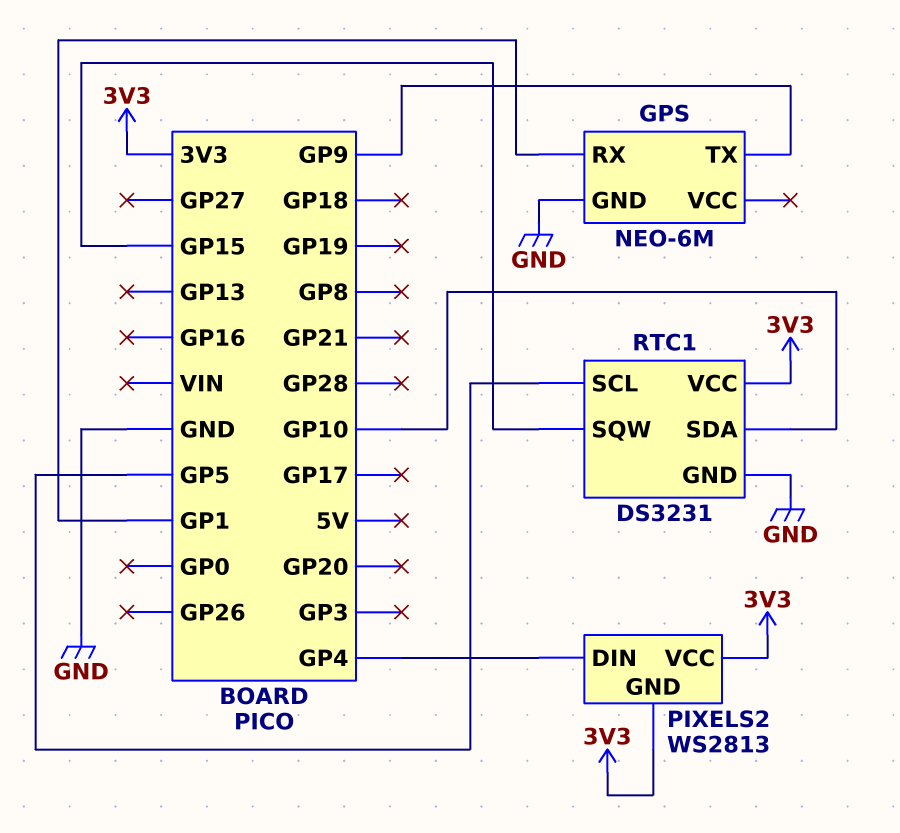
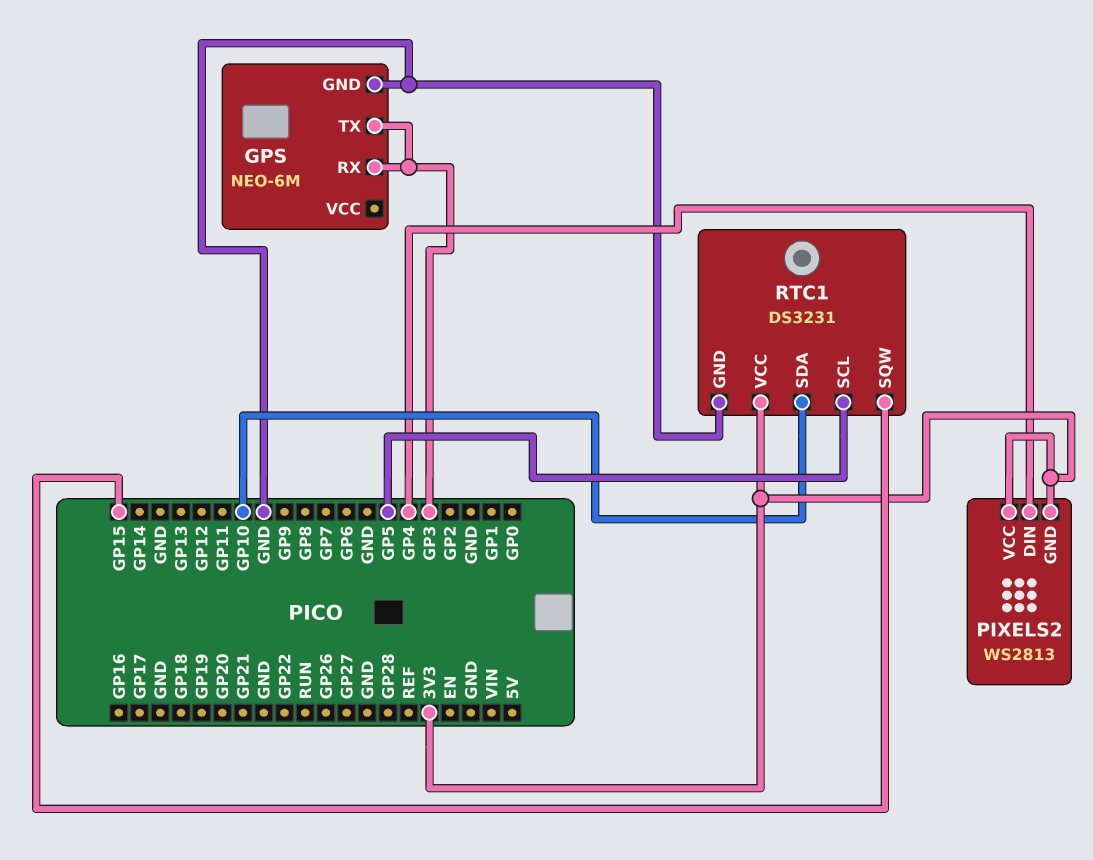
GPS pin RX: GP1 -> GP3
GPS pin TX: GP9 -> GP3

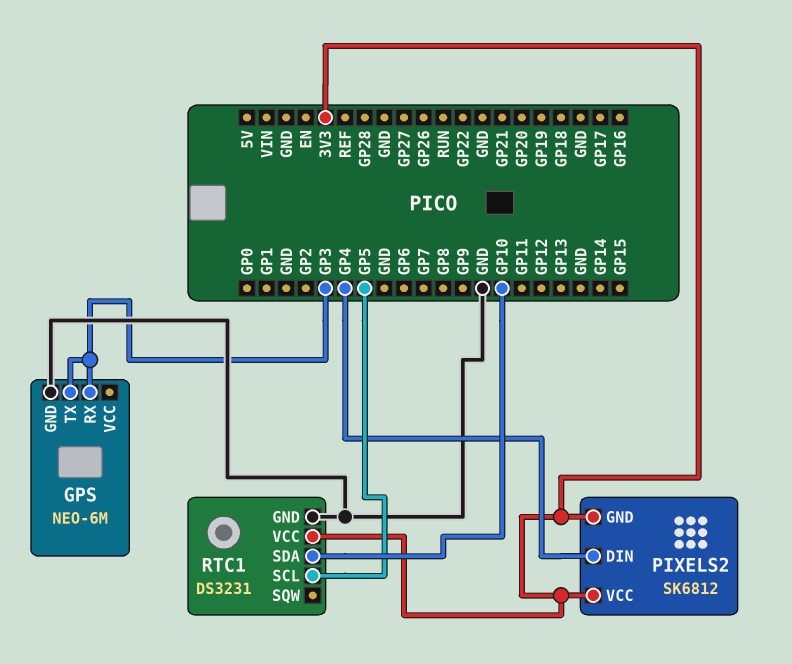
PIXELS2: WS2813 -> SK6812
RTC1 pin SQW: GP15 -> none

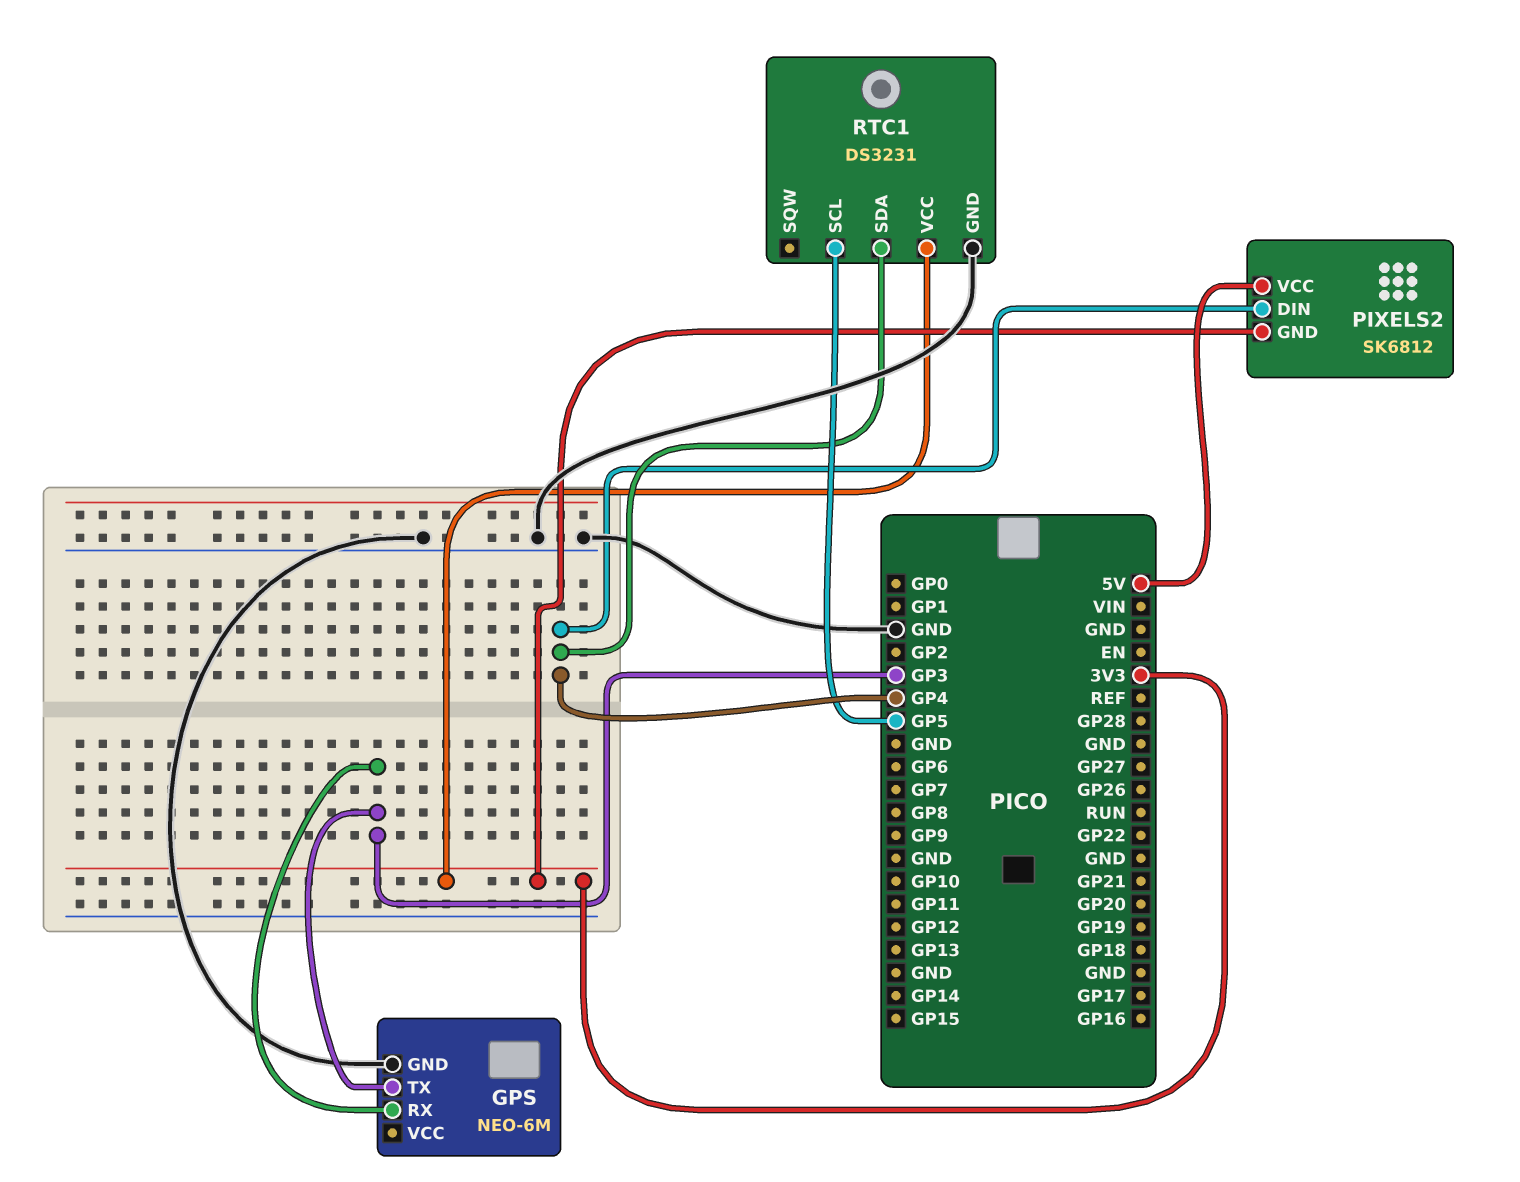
PIXELS2 pin VCC: 3V3 -> 5V
RTC1 pin SDA: GP10 -> GP4

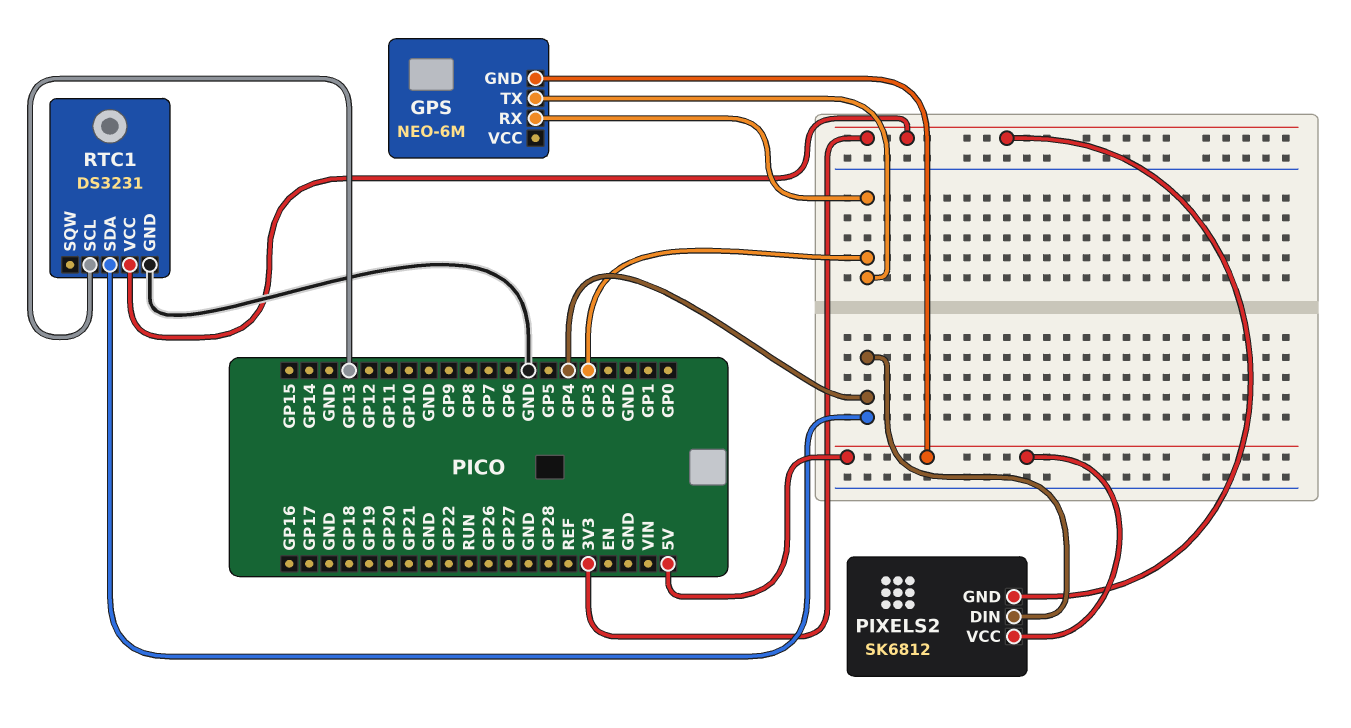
GPS pin GND: GND -> 5V
RTC1 pin SCL: GP5 -> GP13

